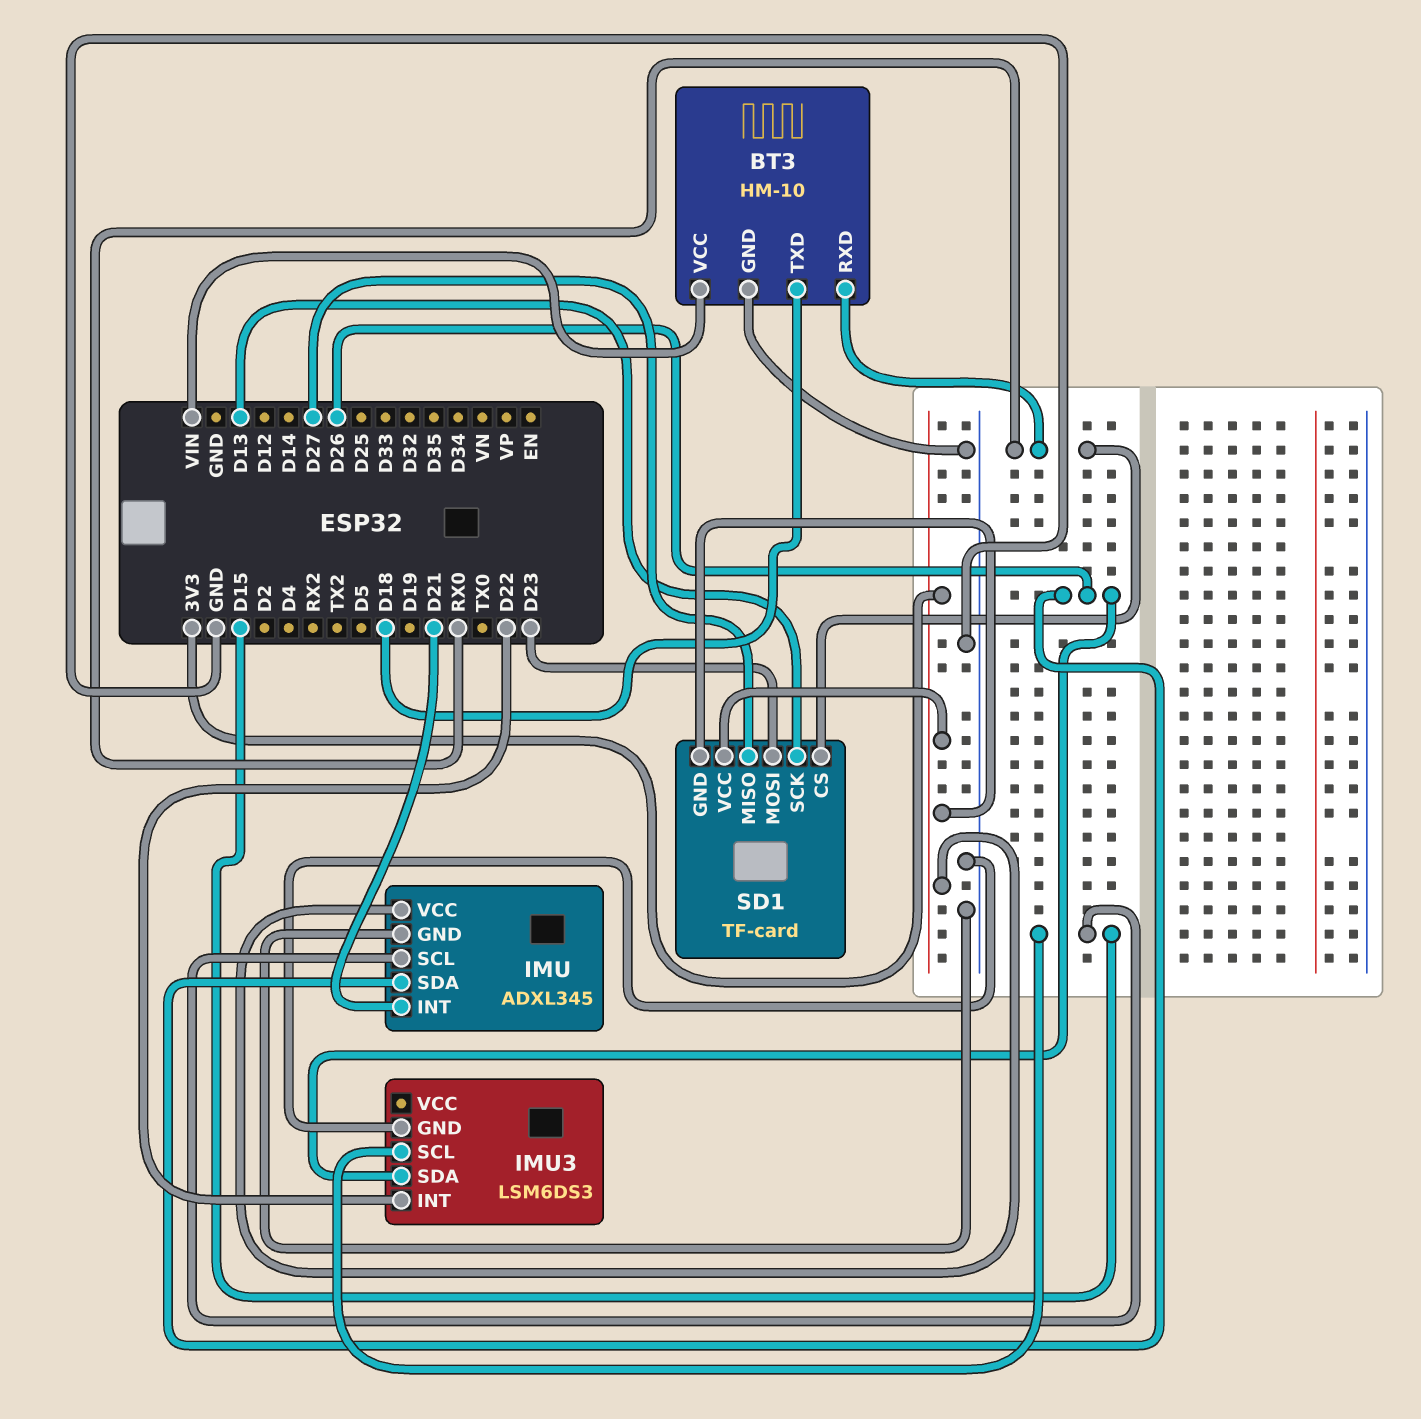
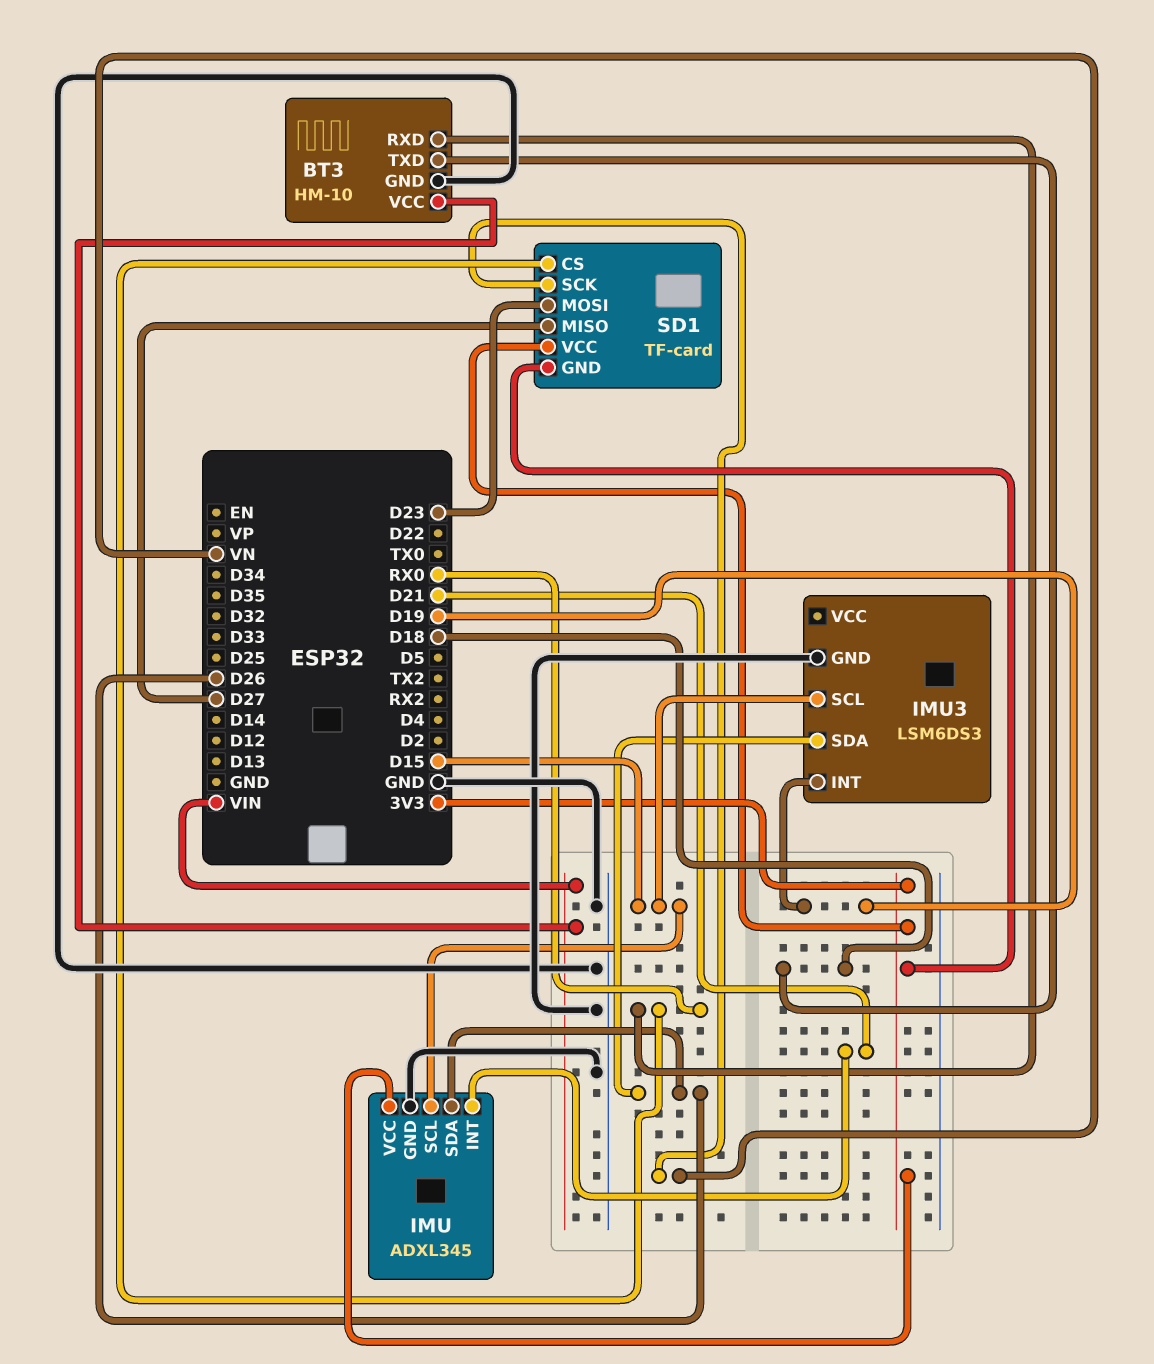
IMU3 pin INT: D22 -> D19
SD1 pin SCK: D13 -> VN

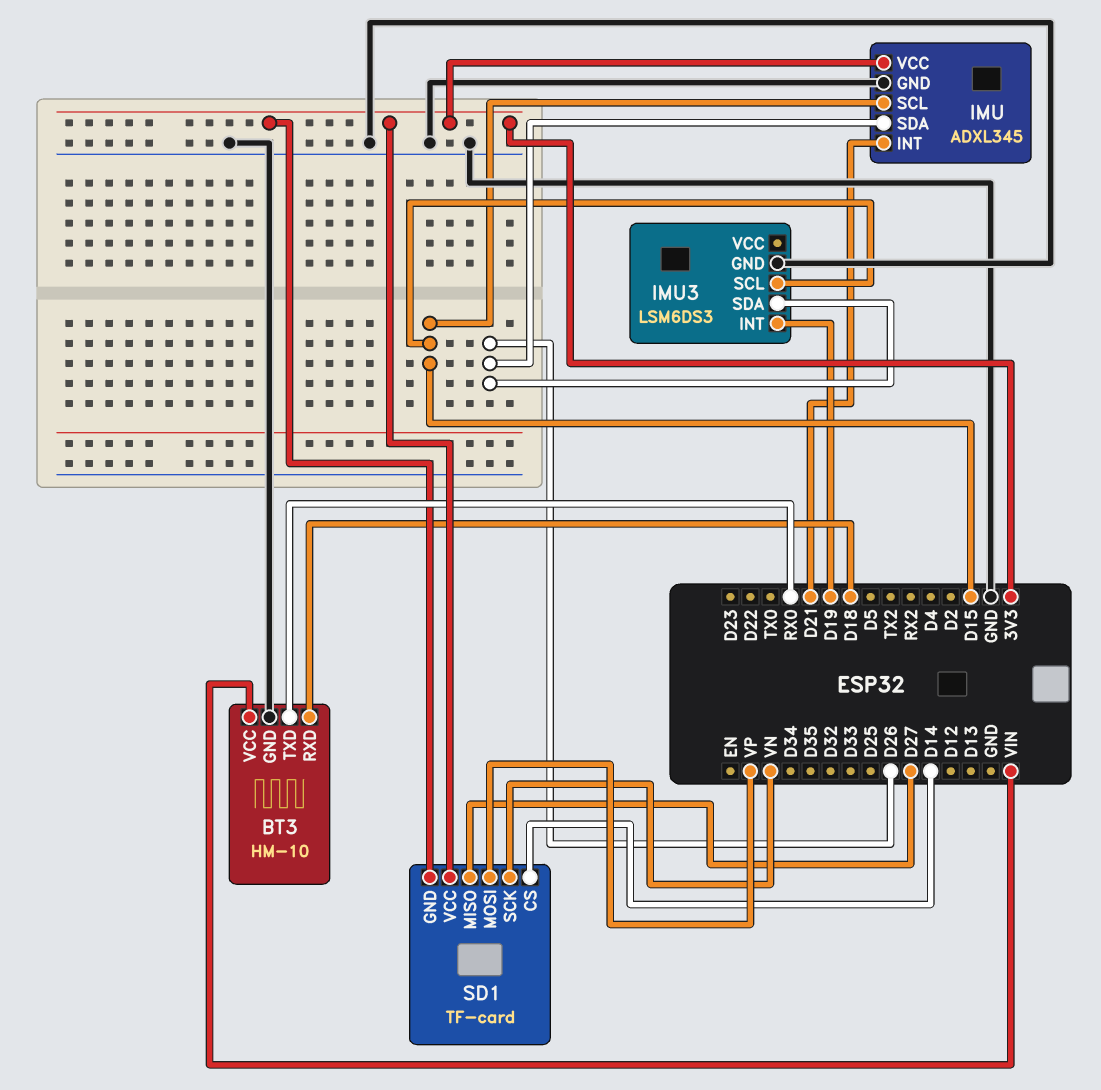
BT3 pin RXD: RX0 -> D18
BT3 pin TXD: D18 -> RX0
SD1 pin CS: RX0 -> D14
SD1 pin MOSI: D23 -> VP

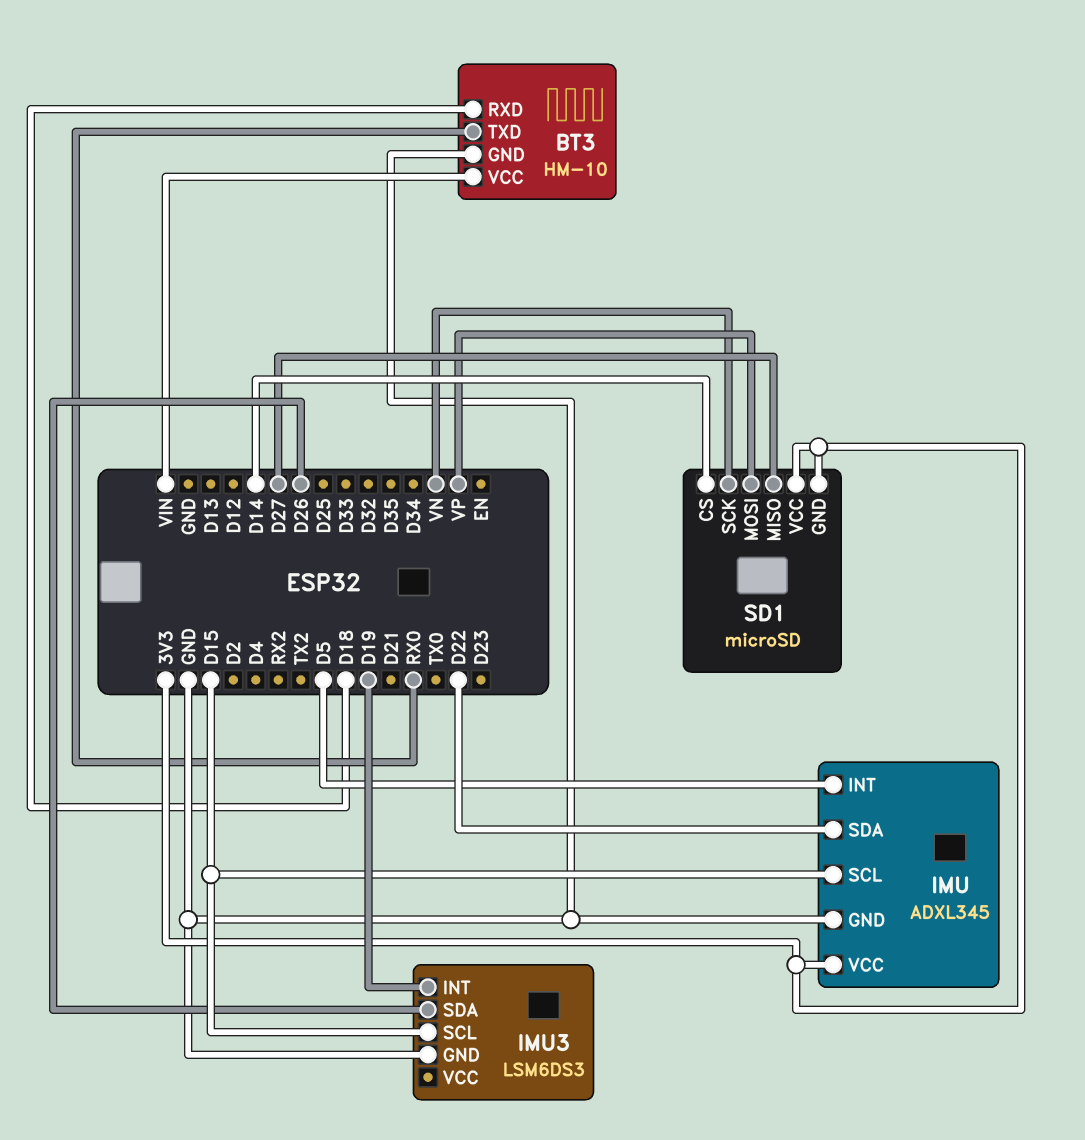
IMU pin INT: D21 -> D5
IMU pin SDA: D26 -> D22
SD1: TF-card -> microSD

